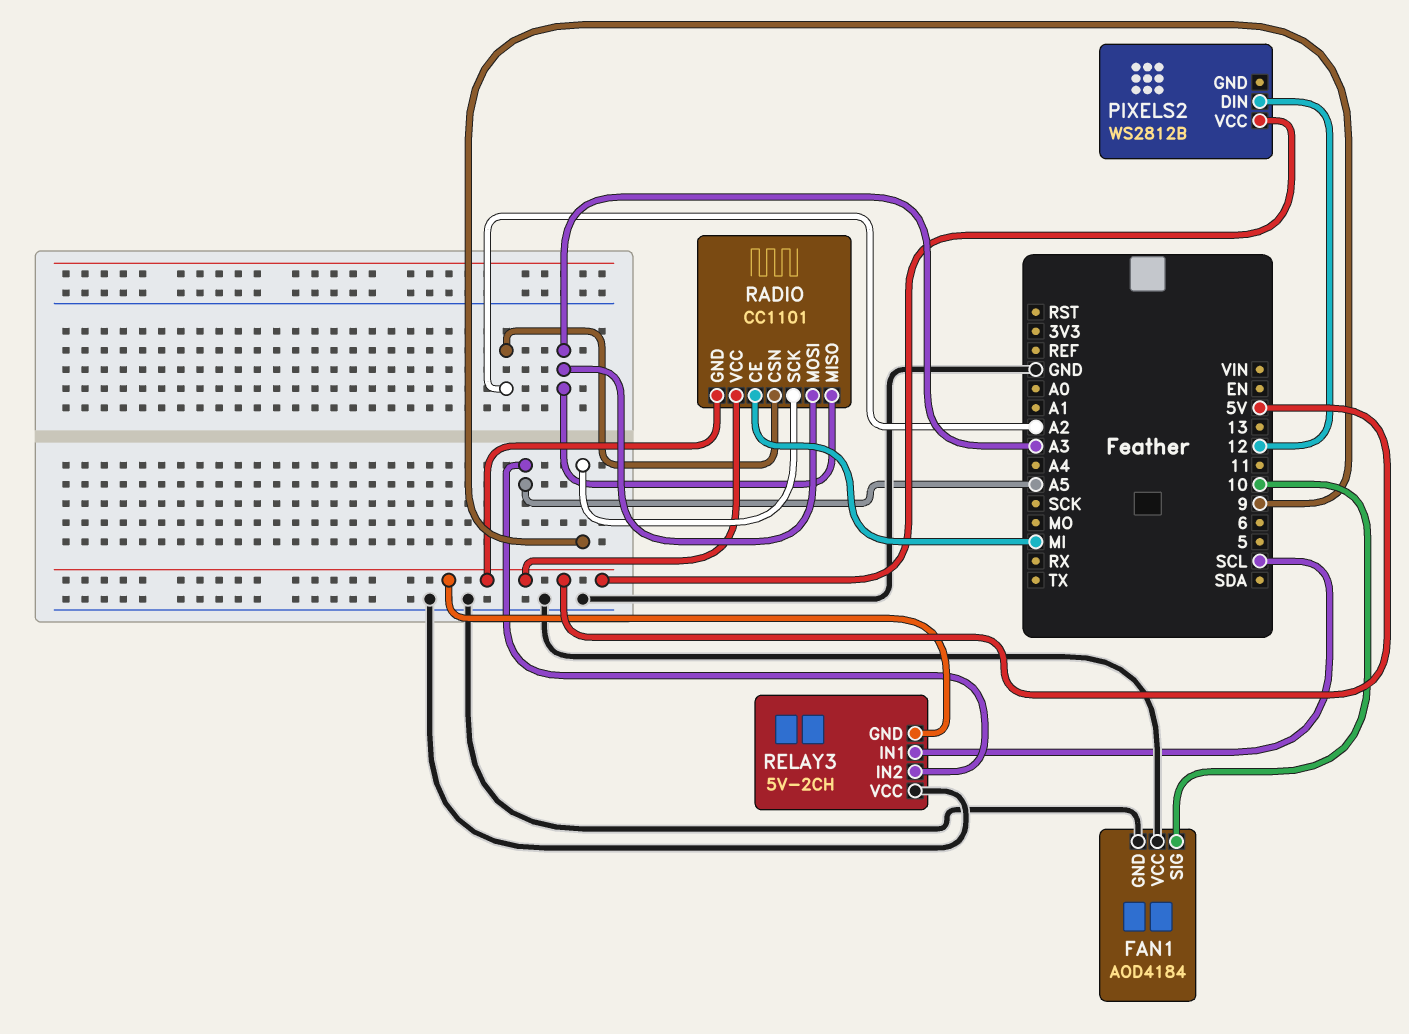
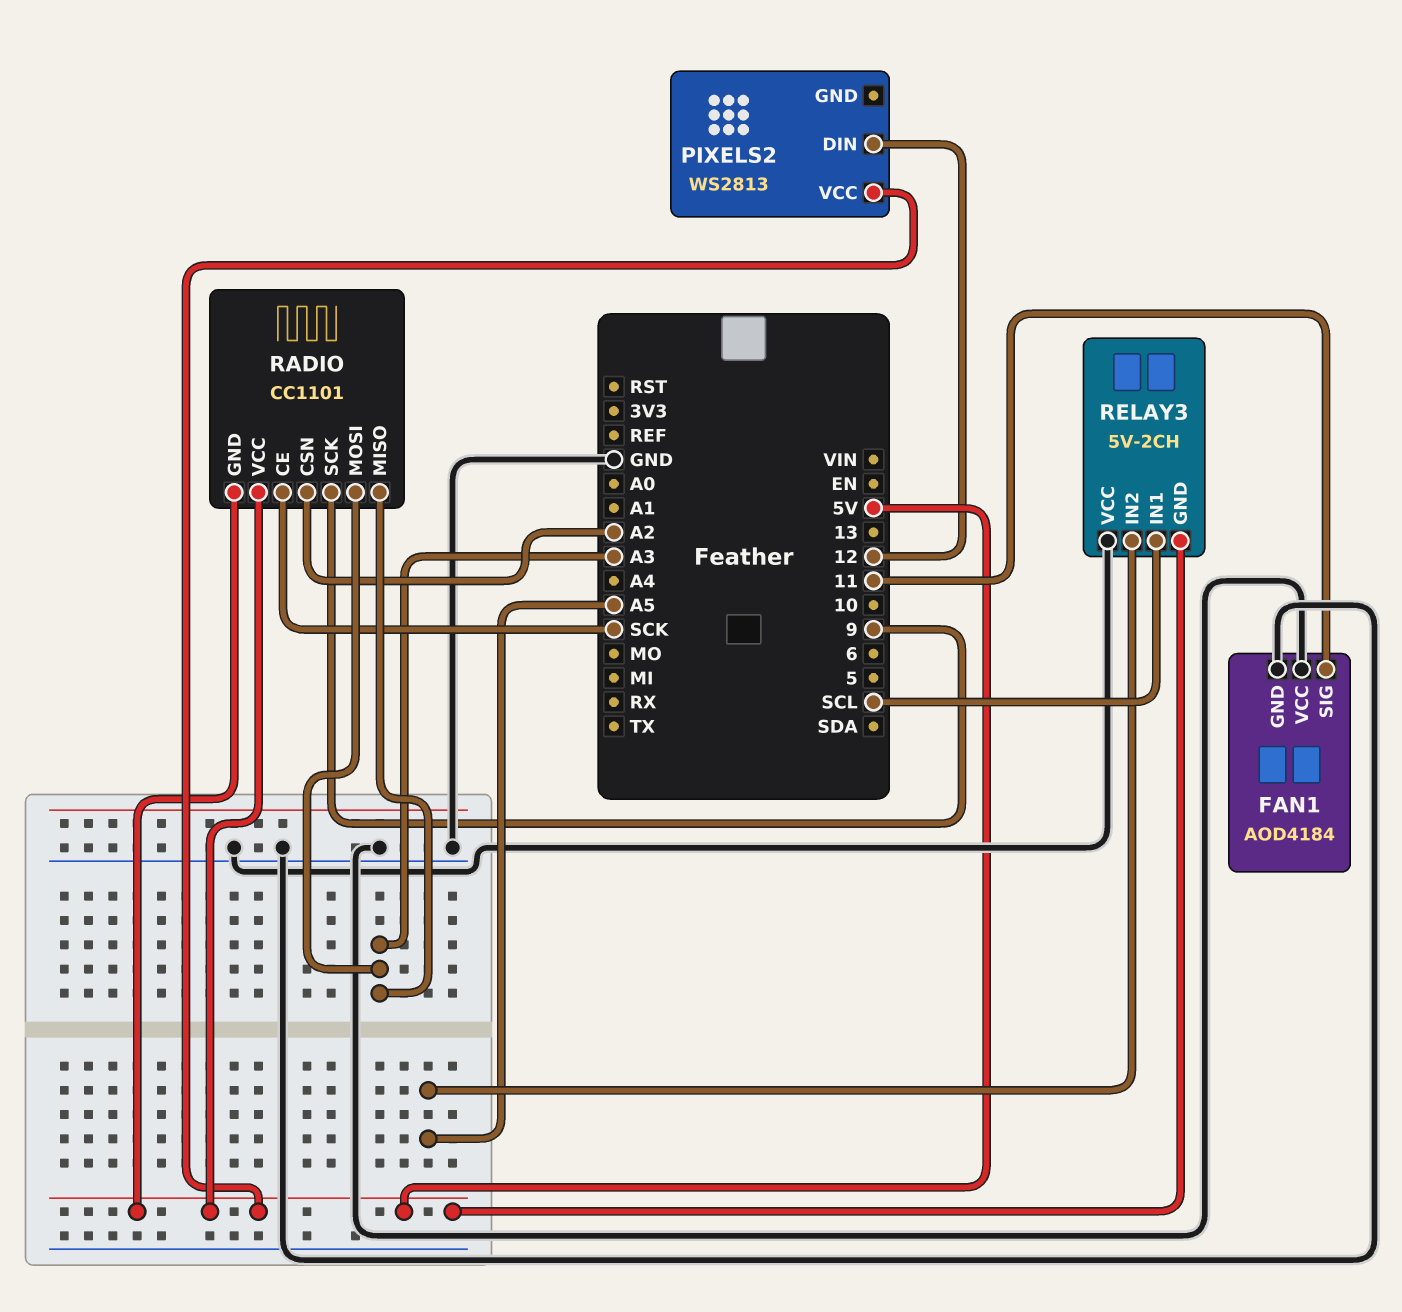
FAN1 pin SIG: 10 -> 11
PIXELS2: WS2812B -> WS2813
RADIO pin CE: MI -> SCK

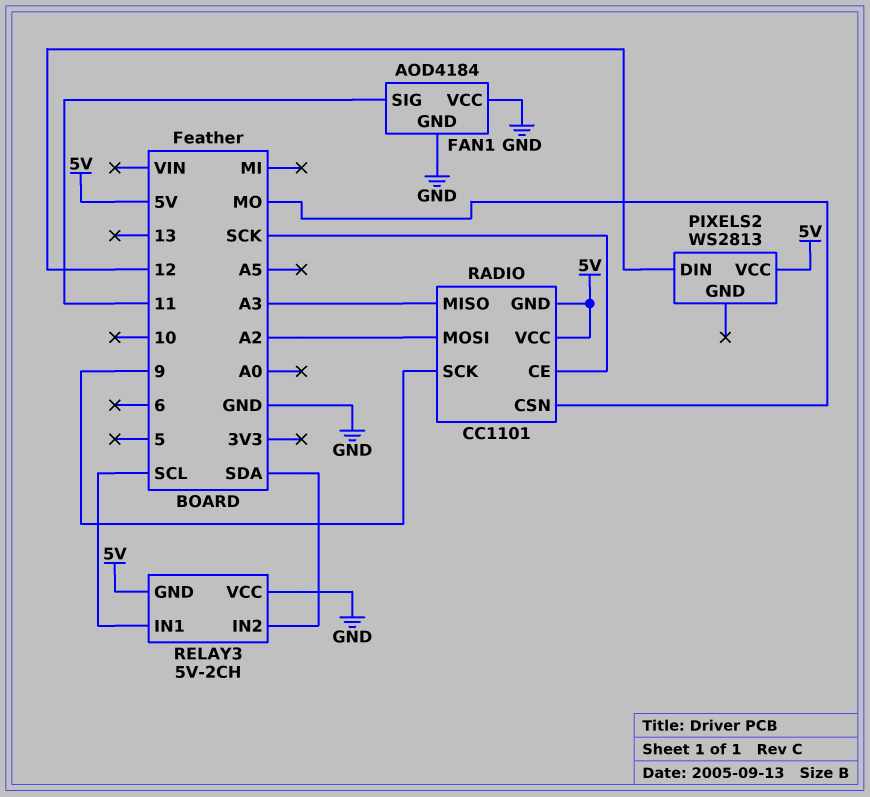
RADIO pin CSN: A2 -> MO
RADIO pin MOSI: A3 -> A2
RELAY3 pin IN2: A5 -> SDA

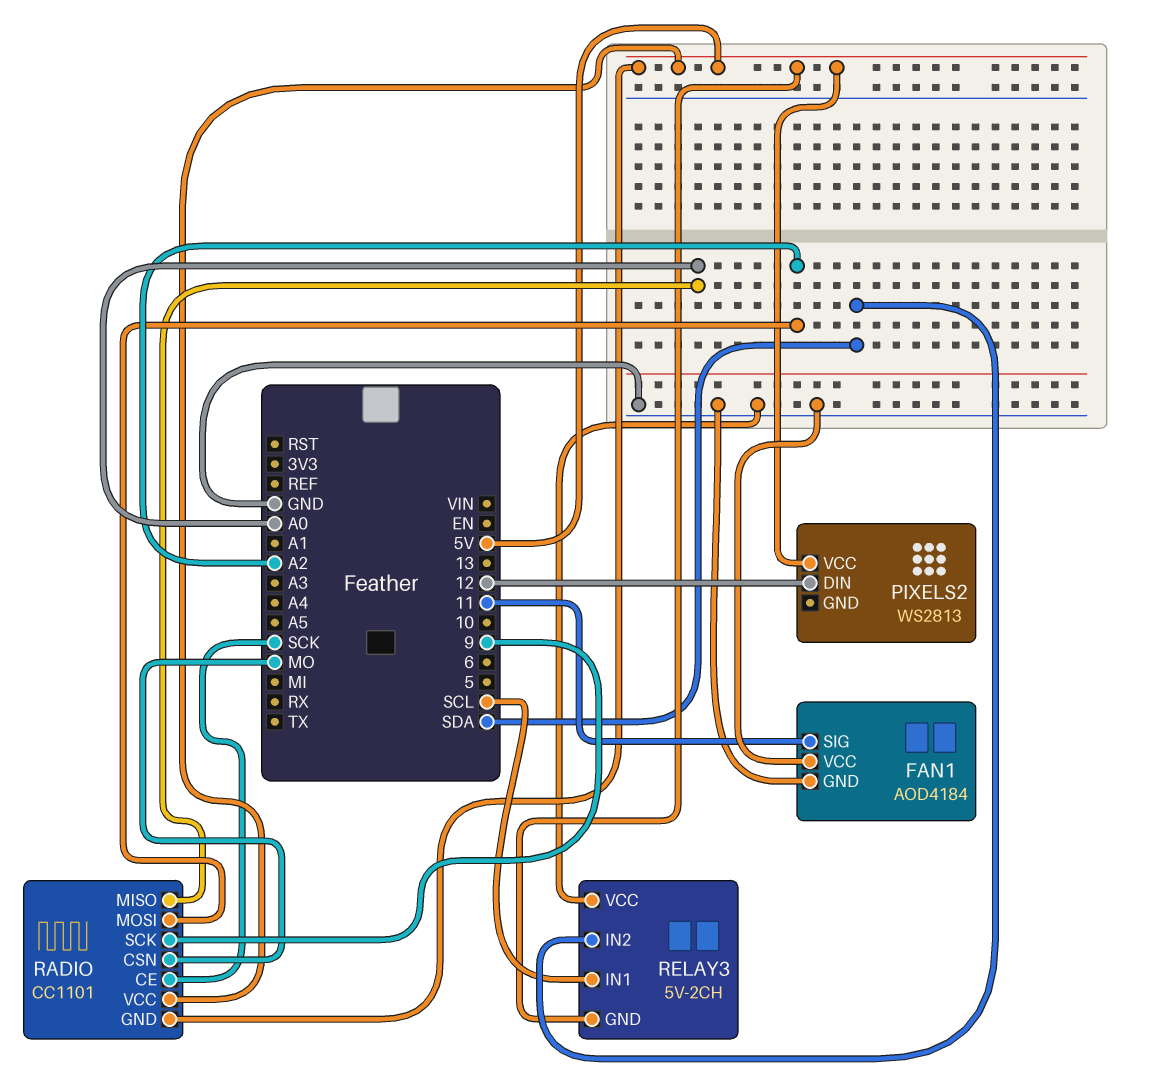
RADIO pin MISO: A3 -> A0

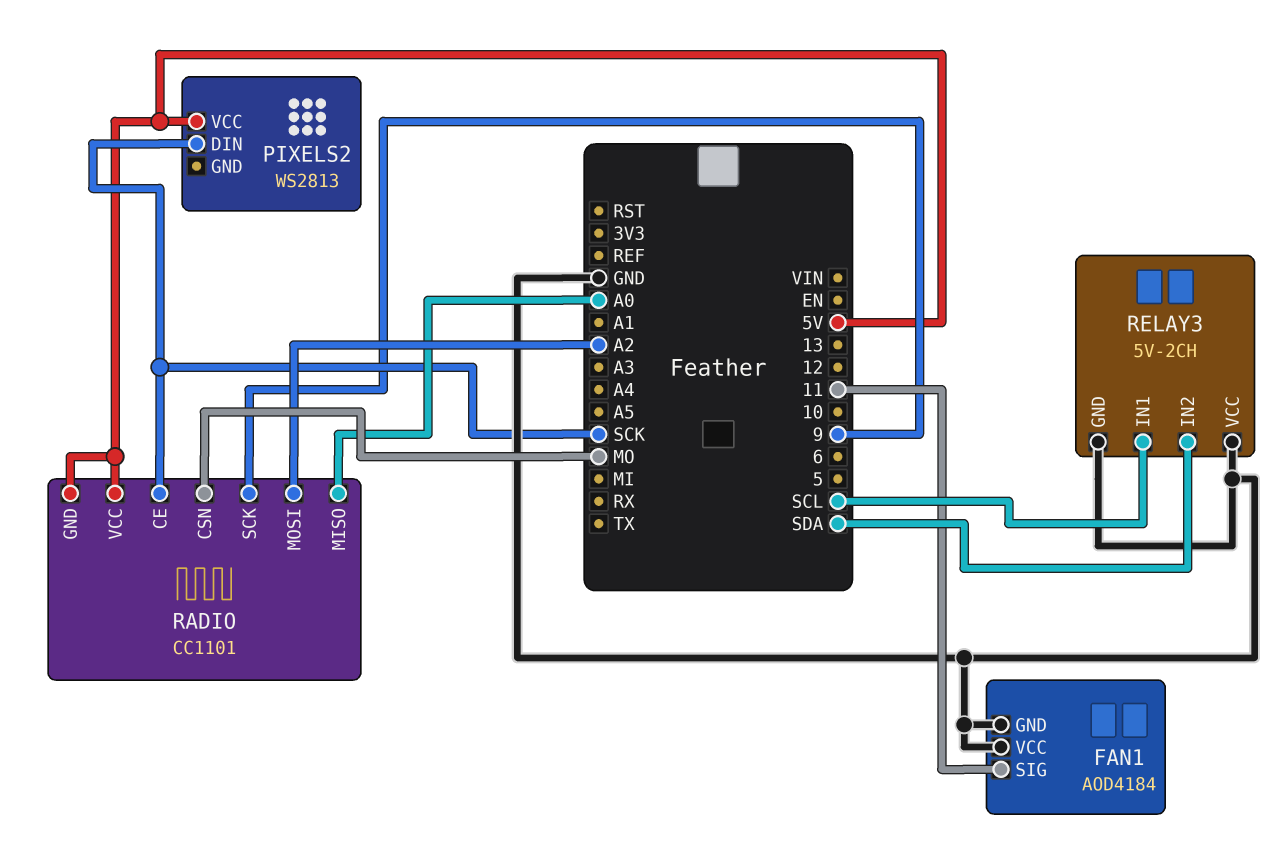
PIXELS2 pin DIN: 12 -> SCK
RELAY3 pin GND: 5V -> GND

